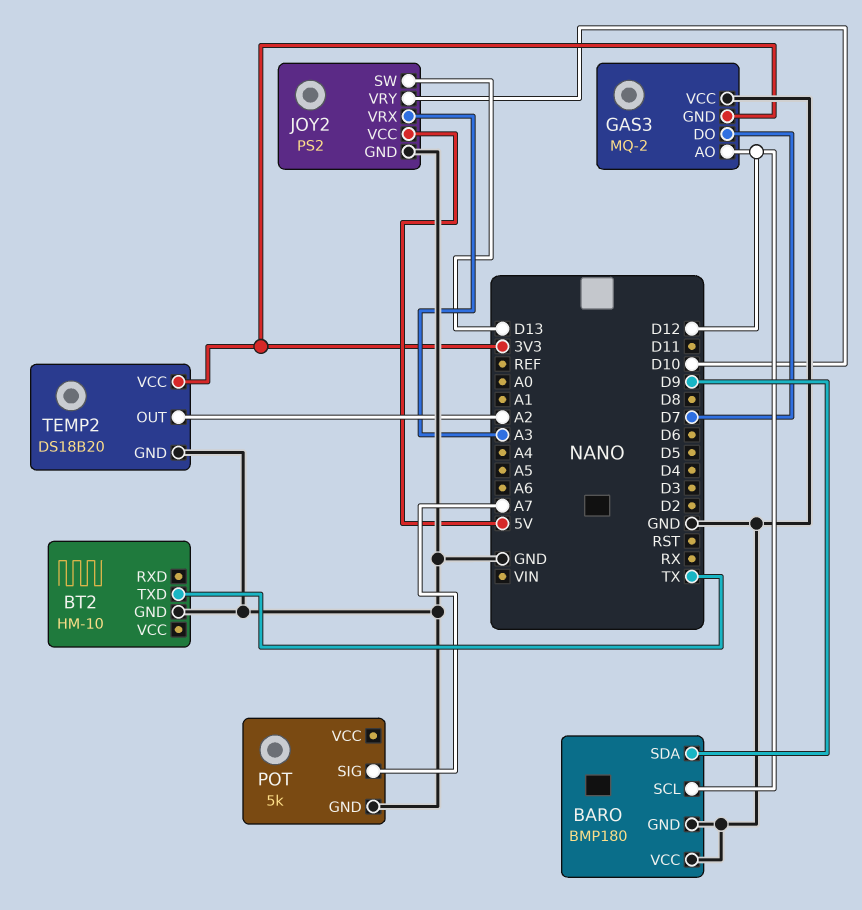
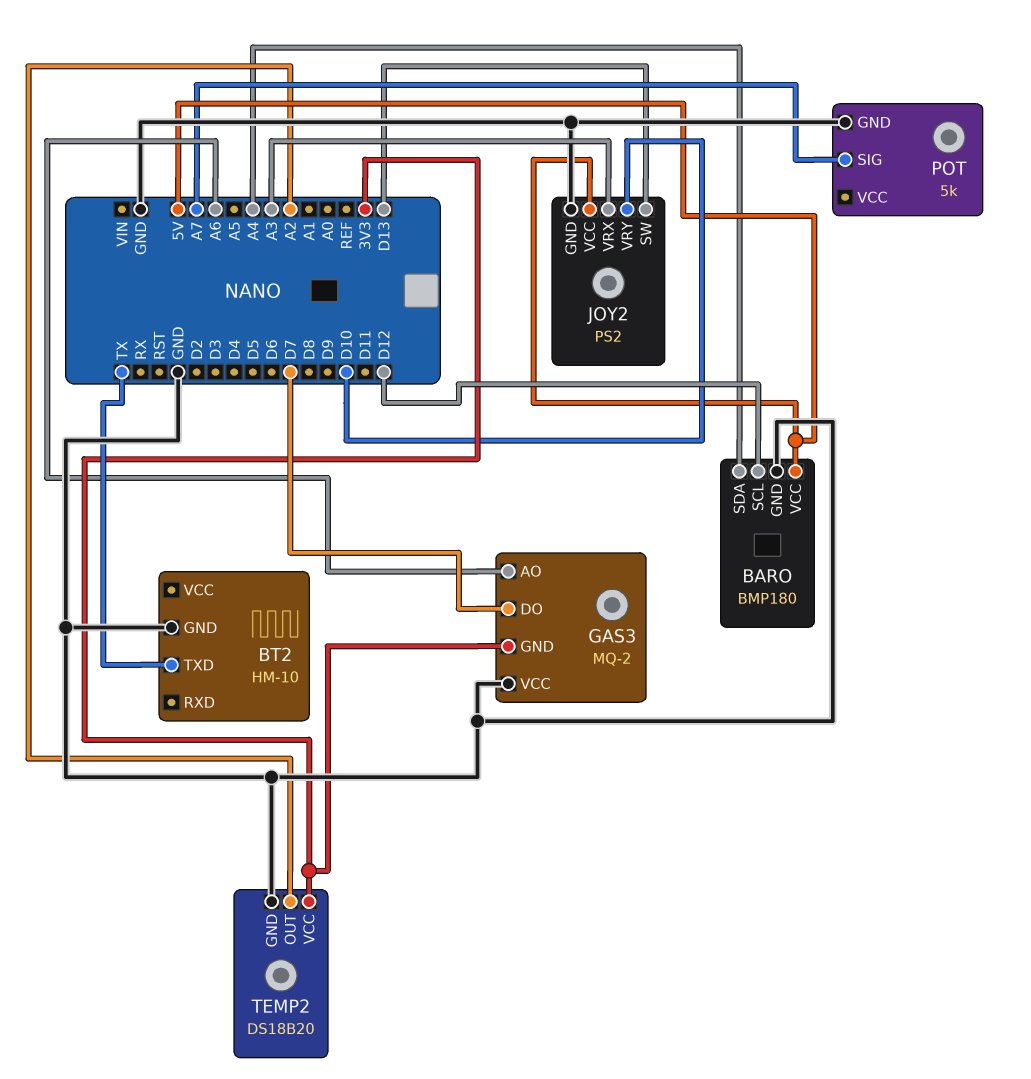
BARO pin SDA: D9 -> A4
BARO pin VCC: GND -> 5V
GAS3 pin AO: D12 -> A6

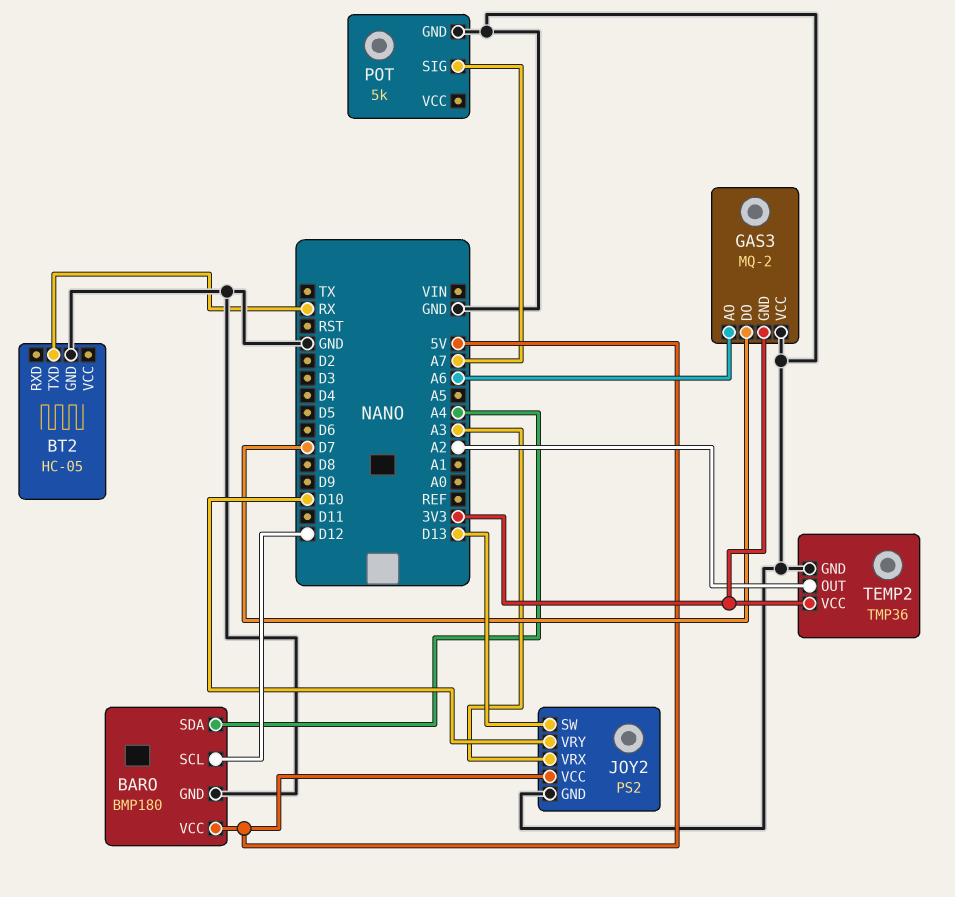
BT2: HM-10 -> HC-05
BT2 pin TXD: TX -> RX
TEMP2: DS18B20 -> TMP36

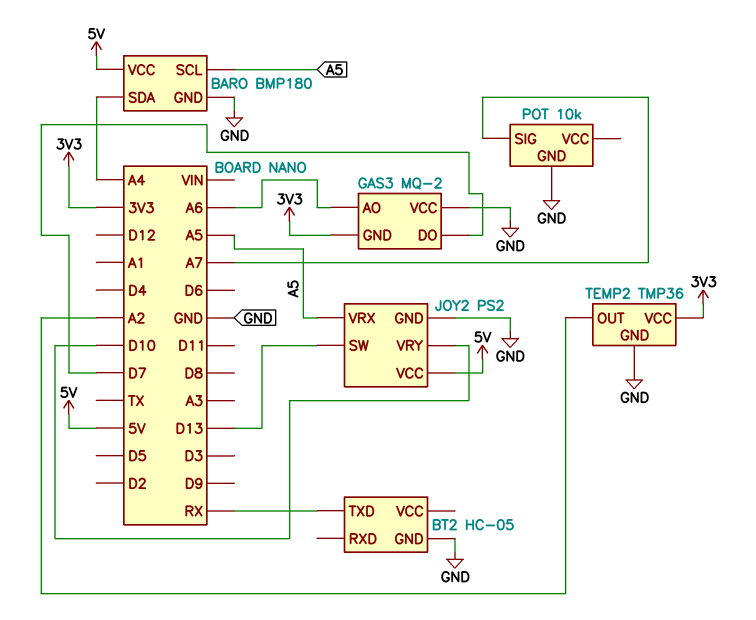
BARO pin SCL: D12 -> A5
JOY2 pin VRX: A3 -> A5
POT: 5k -> 10k

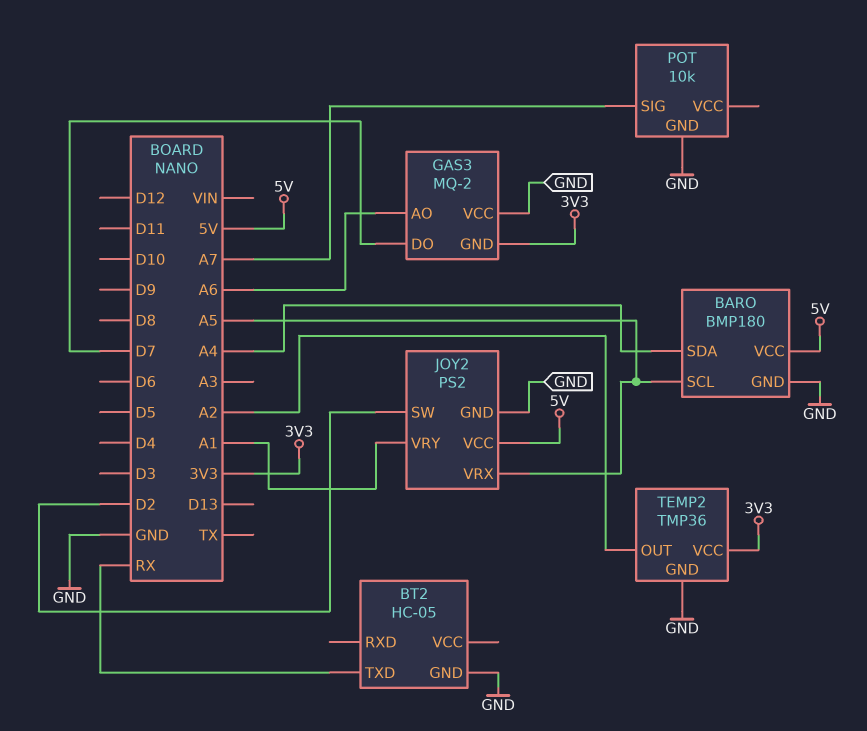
JOY2 pin SW: D13 -> D2
JOY2 pin VRY: D10 -> A1

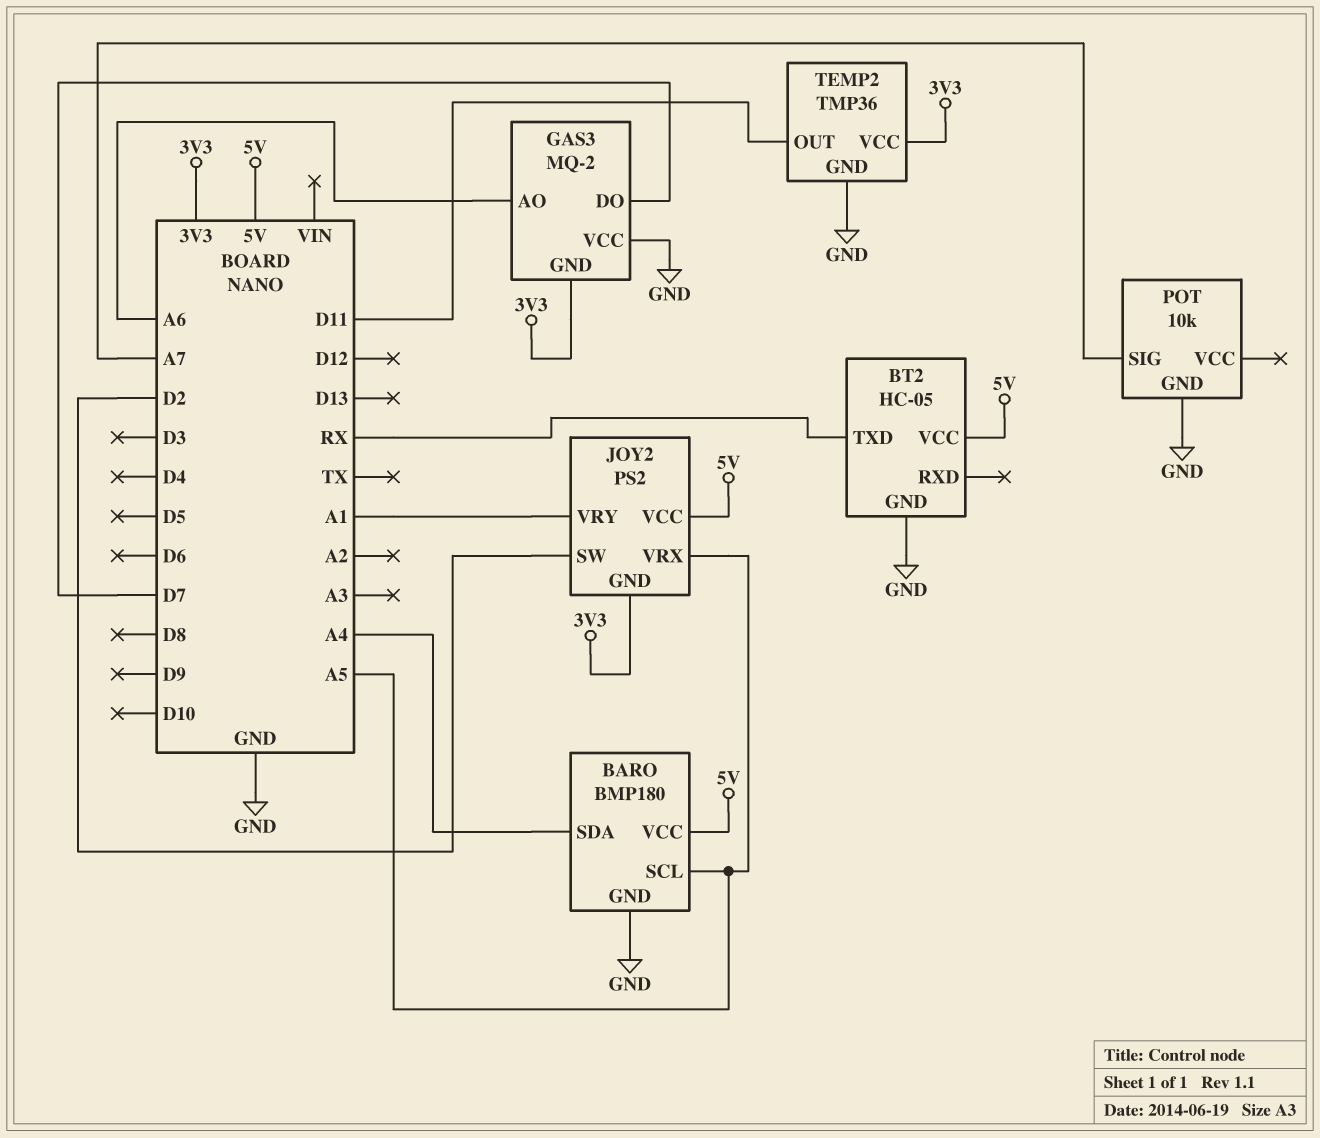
BT2 pin VCC: none -> 5V
JOY2 pin GND: GND -> 3V3
TEMP2 pin OUT: A2 -> D11

